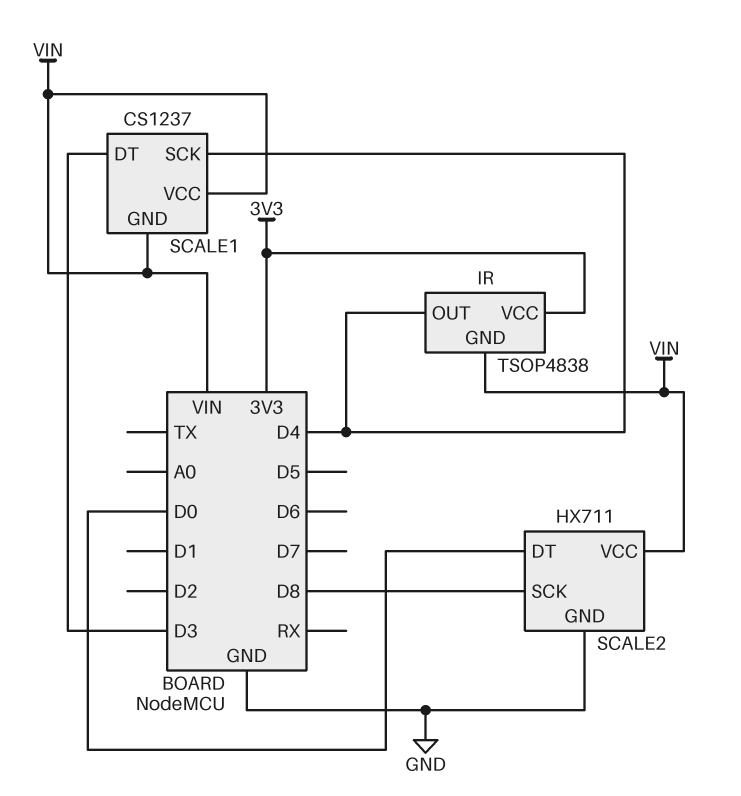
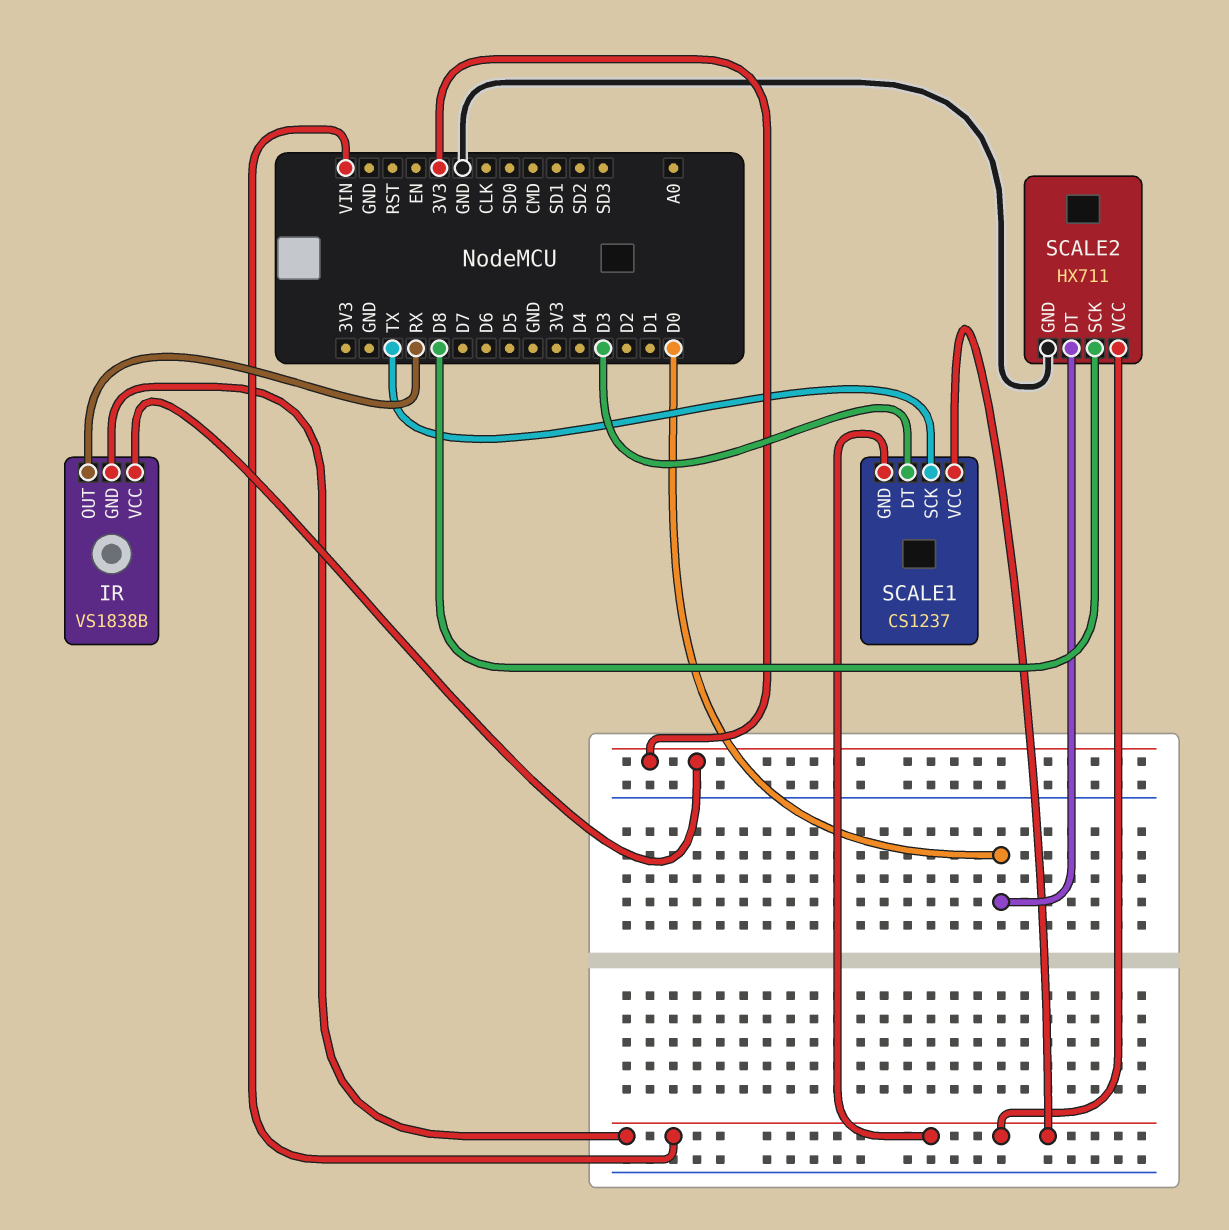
IR: TSOP4838 -> VS1838B
IR pin OUT: D4 -> RX
SCALE1 pin SCK: D4 -> TX

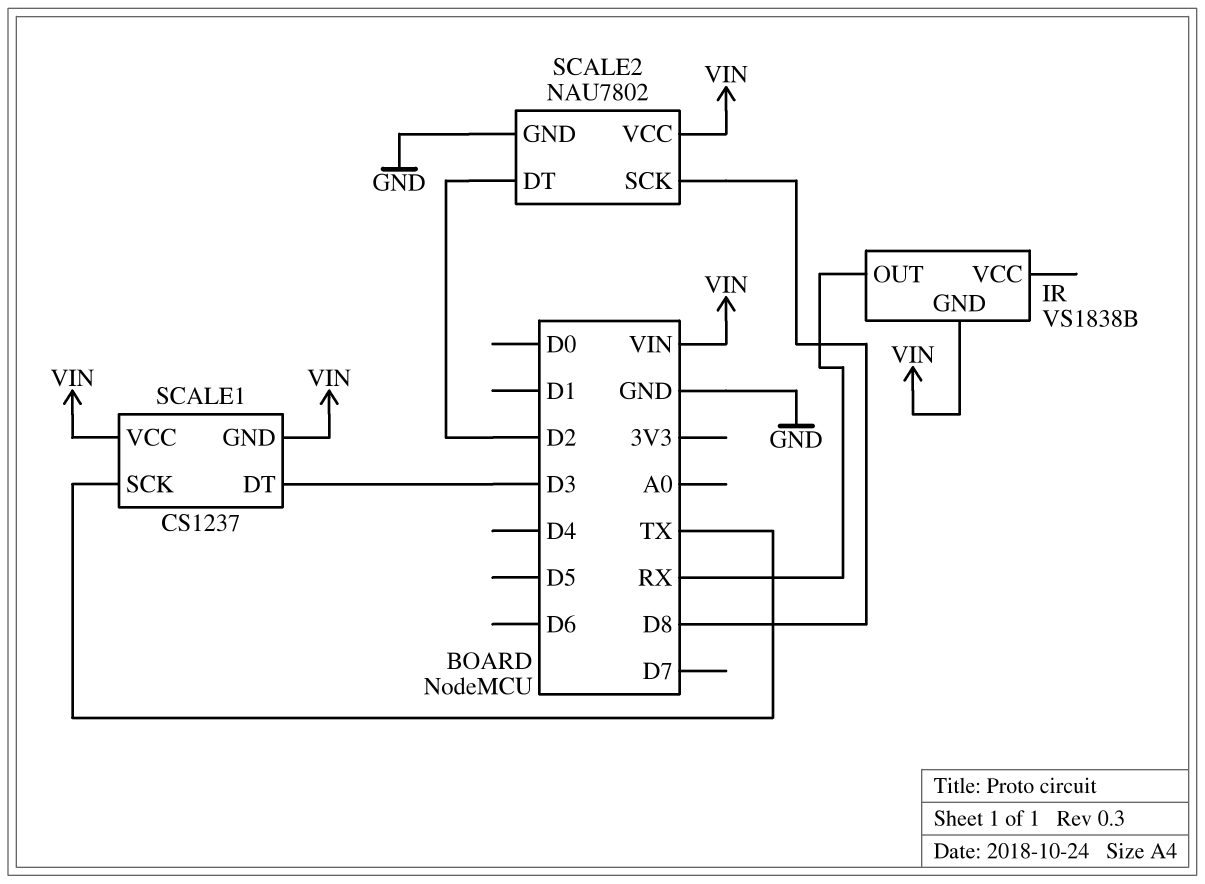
IR pin VCC: 3V3 -> none
SCALE2: HX711 -> NAU7802
SCALE2 pin DT: D0 -> D2

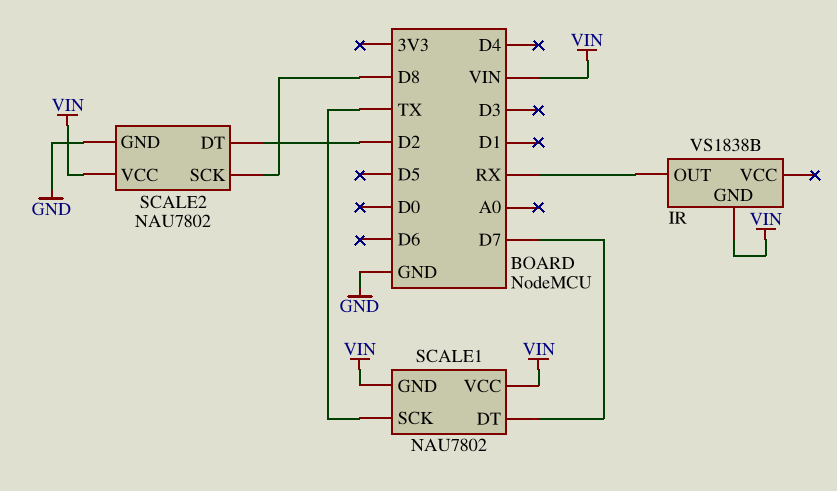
SCALE1: CS1237 -> NAU7802
SCALE1 pin DT: D3 -> D7

